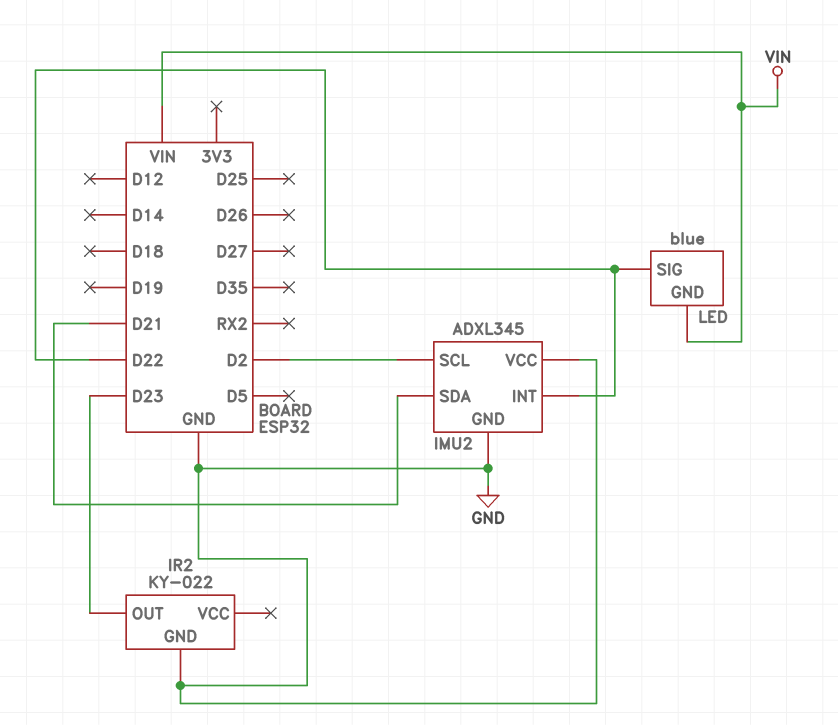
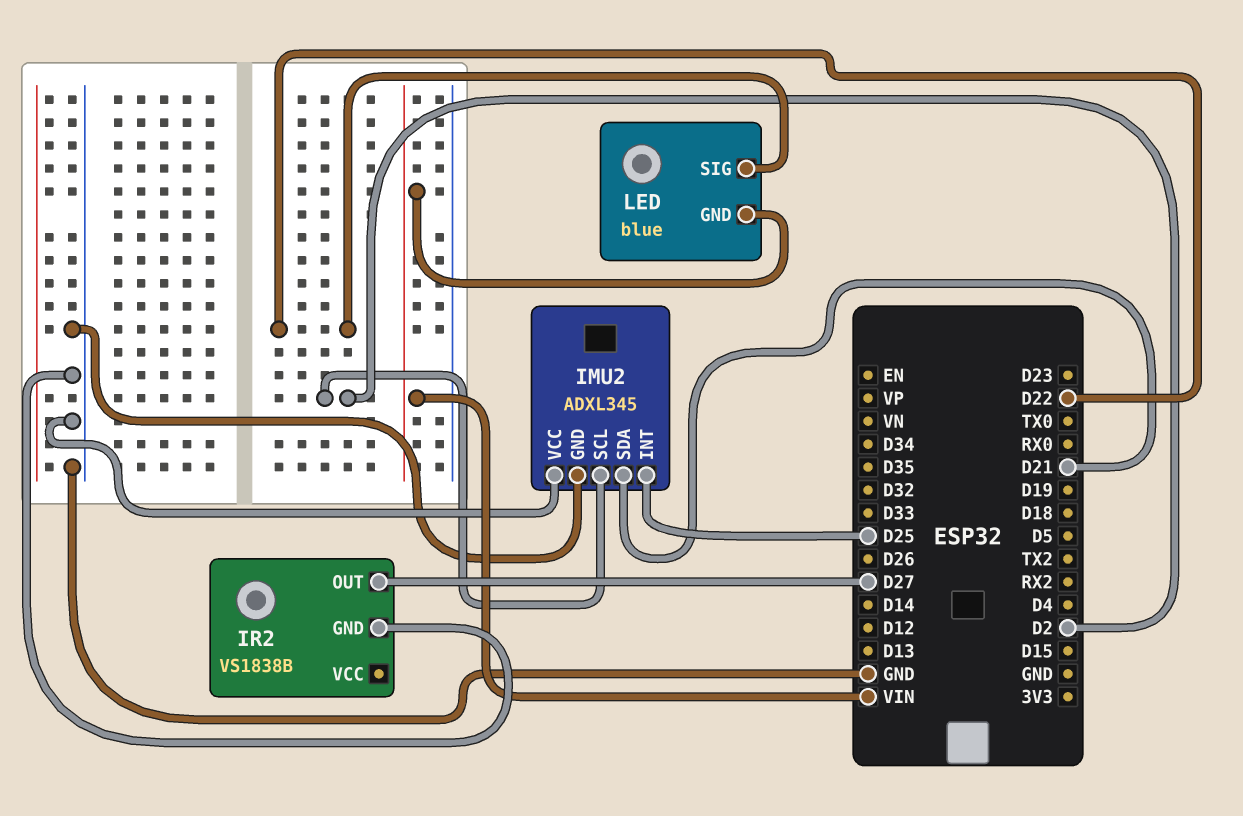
IMU2 pin INT: D22 -> D25
IR2: KY-022 -> VS1838B
IR2 pin OUT: D23 -> D27

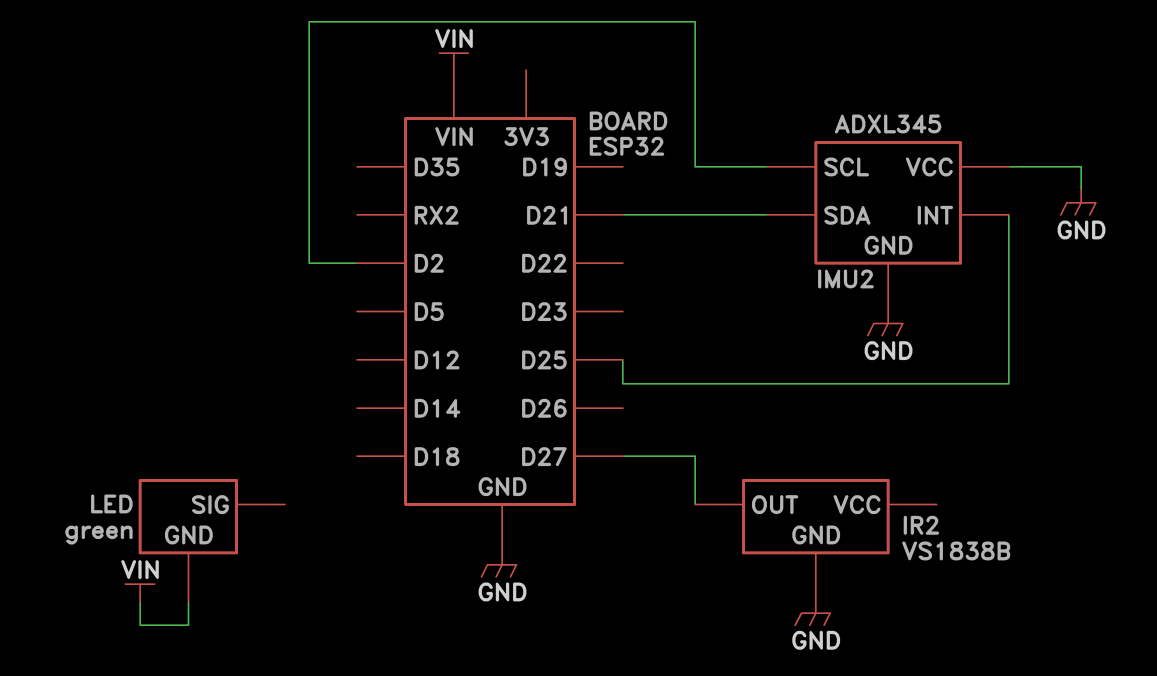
LED: blue -> green
LED pin SIG: D22 -> none

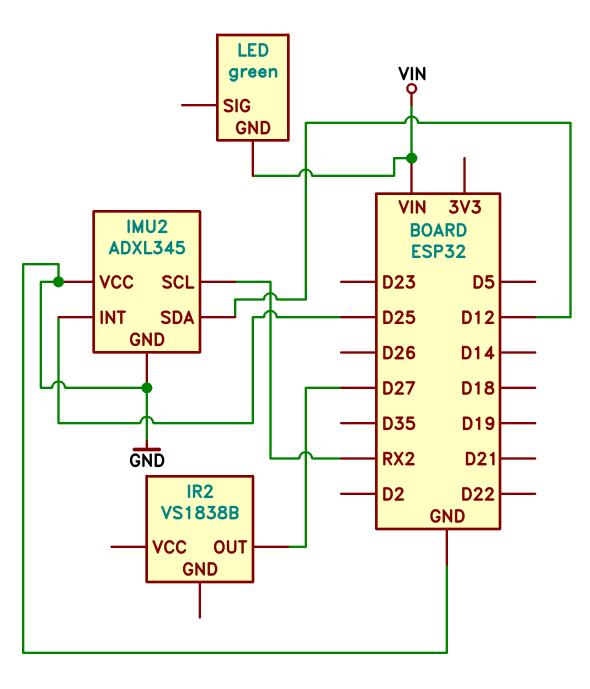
IMU2 pin SCL: D2 -> RX2
IMU2 pin SDA: D21 -> D12
IR2 pin GND: GND -> none

